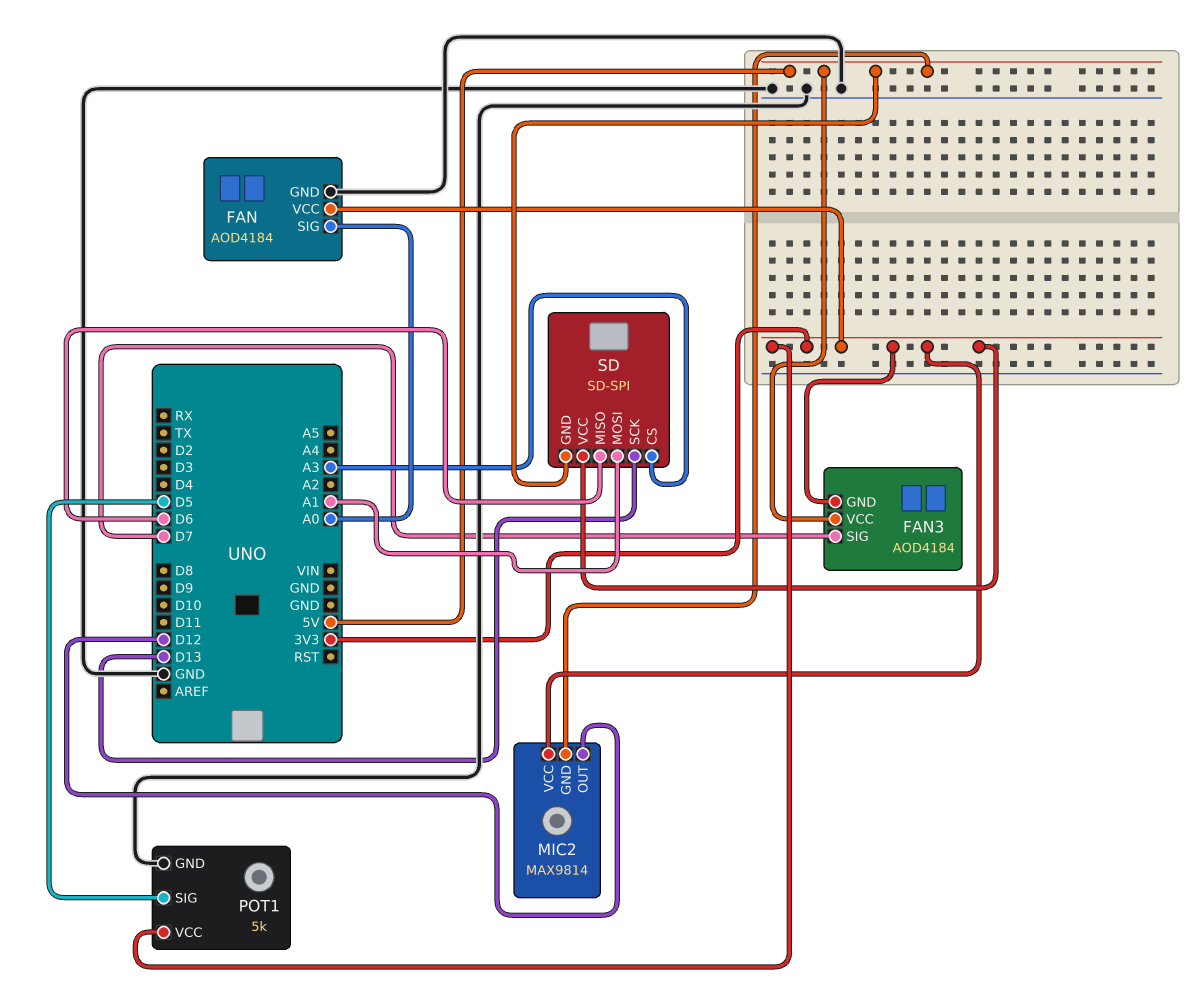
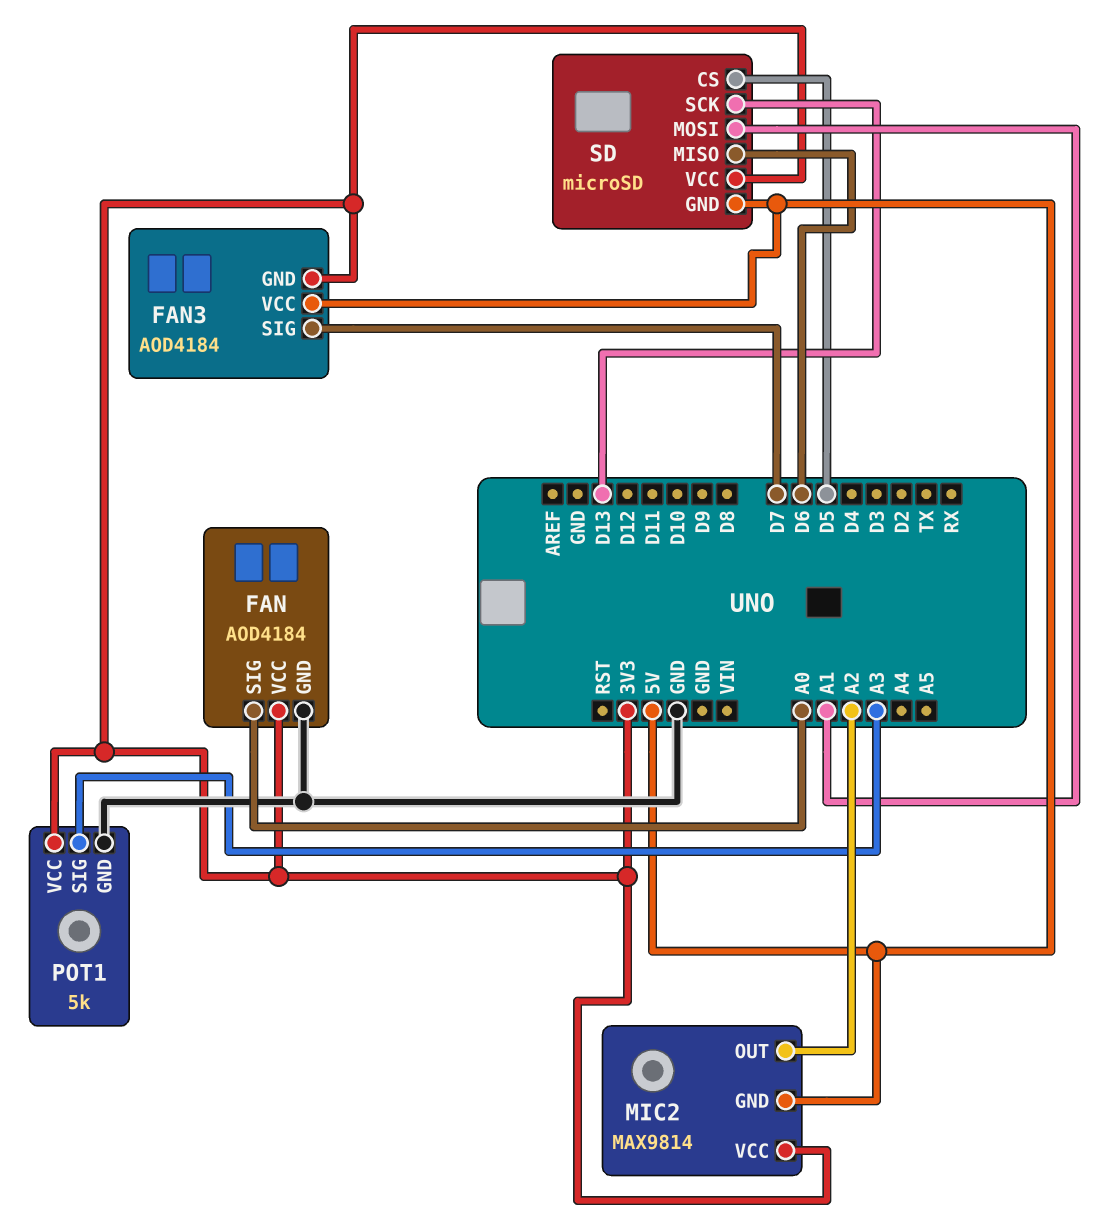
MIC2 pin OUT: D12 -> A2
POT1 pin SIG: D5 -> A3
SD: SD-SPI -> microSD
SD pin CS: A3 -> D5

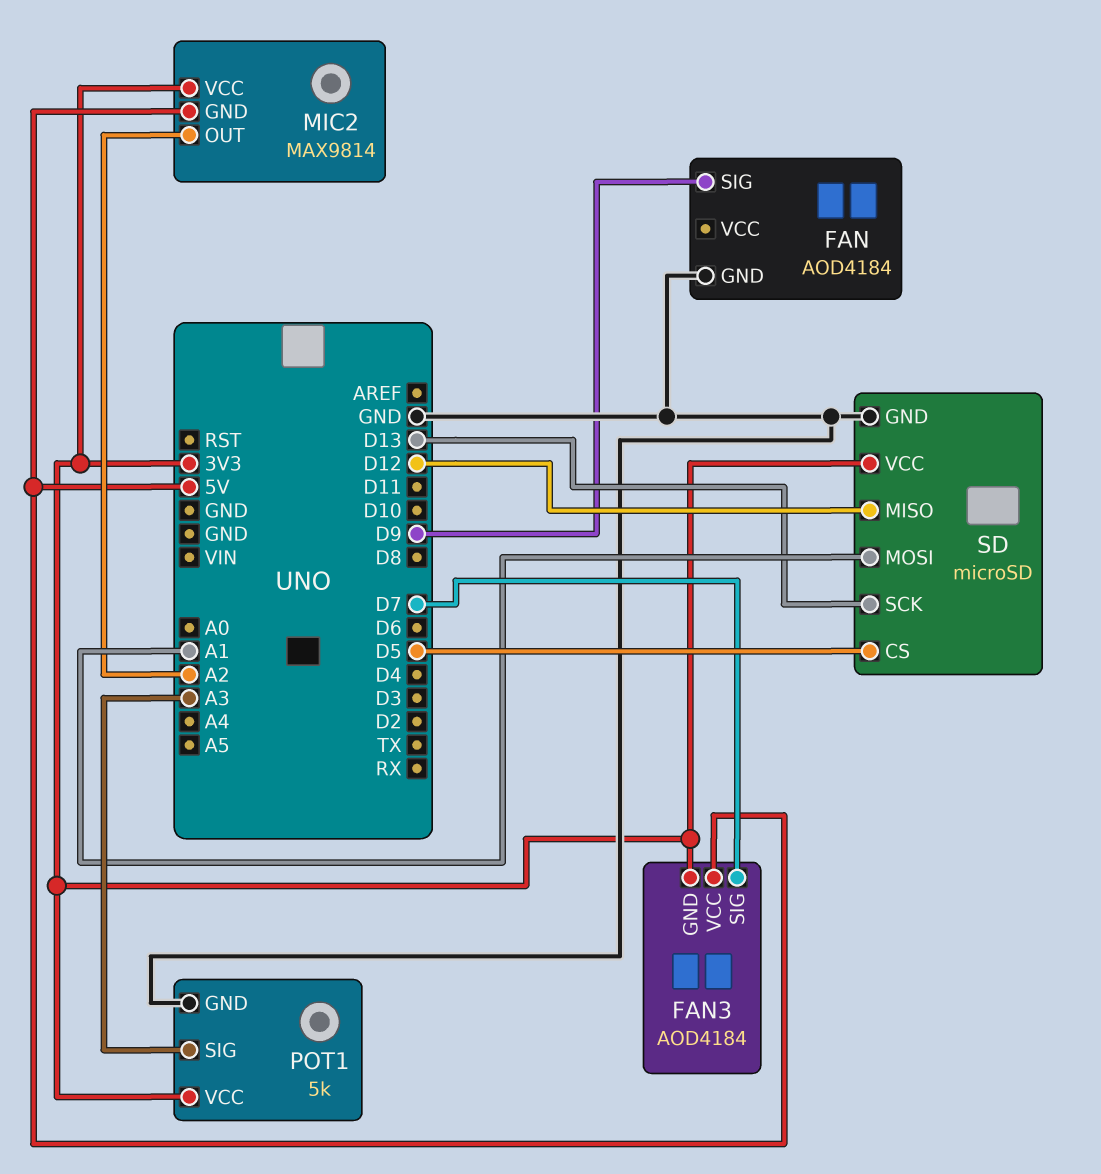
FAN pin SIG: A0 -> D9
FAN pin VCC: 3V3 -> none
SD pin GND: 5V -> GND
SD pin MISO: D6 -> D12

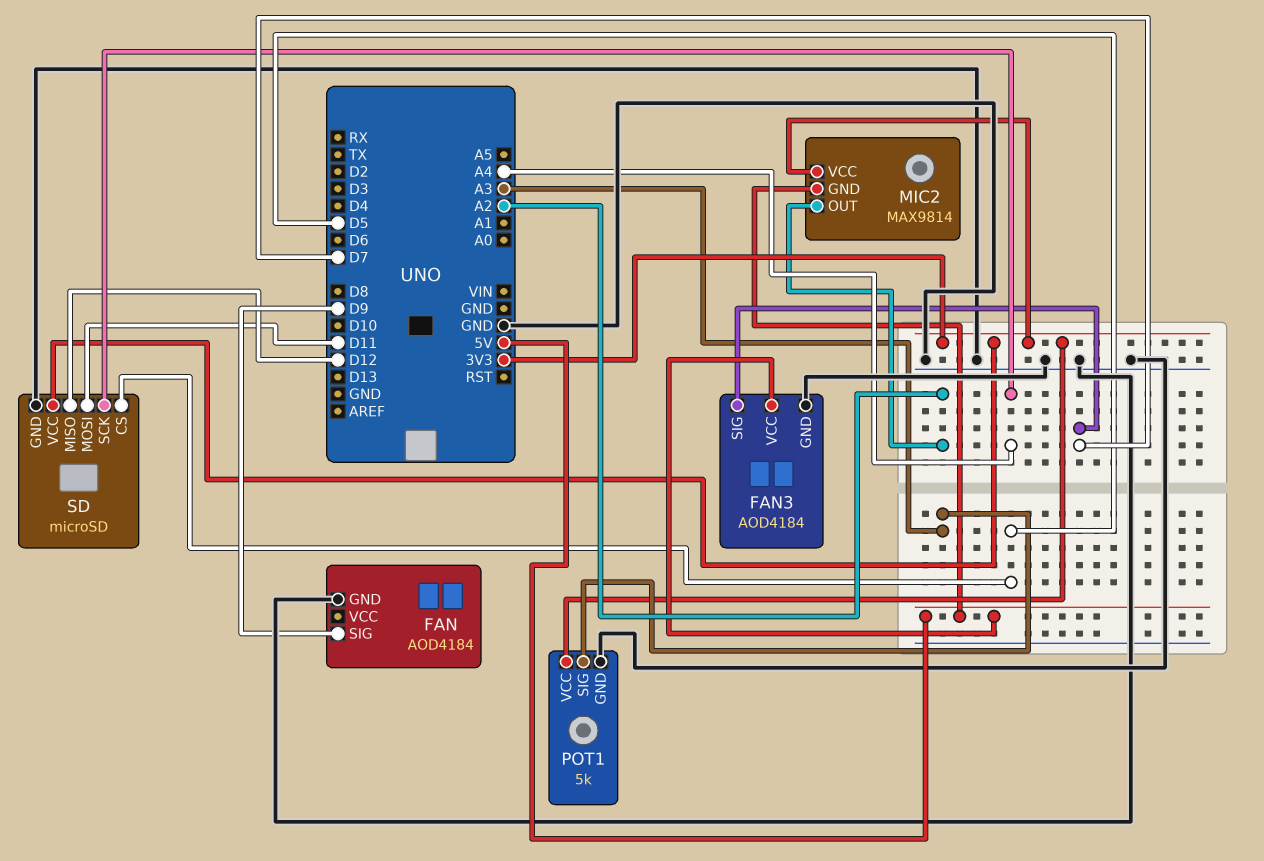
FAN3 pin GND: 3V3 -> GND
SD pin MOSI: A1 -> D11
SD pin SCK: D13 -> A4

